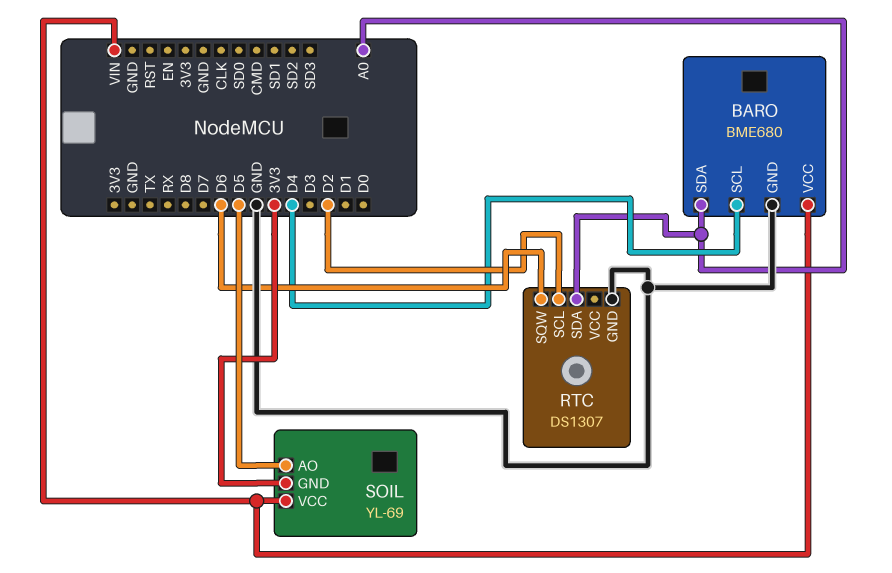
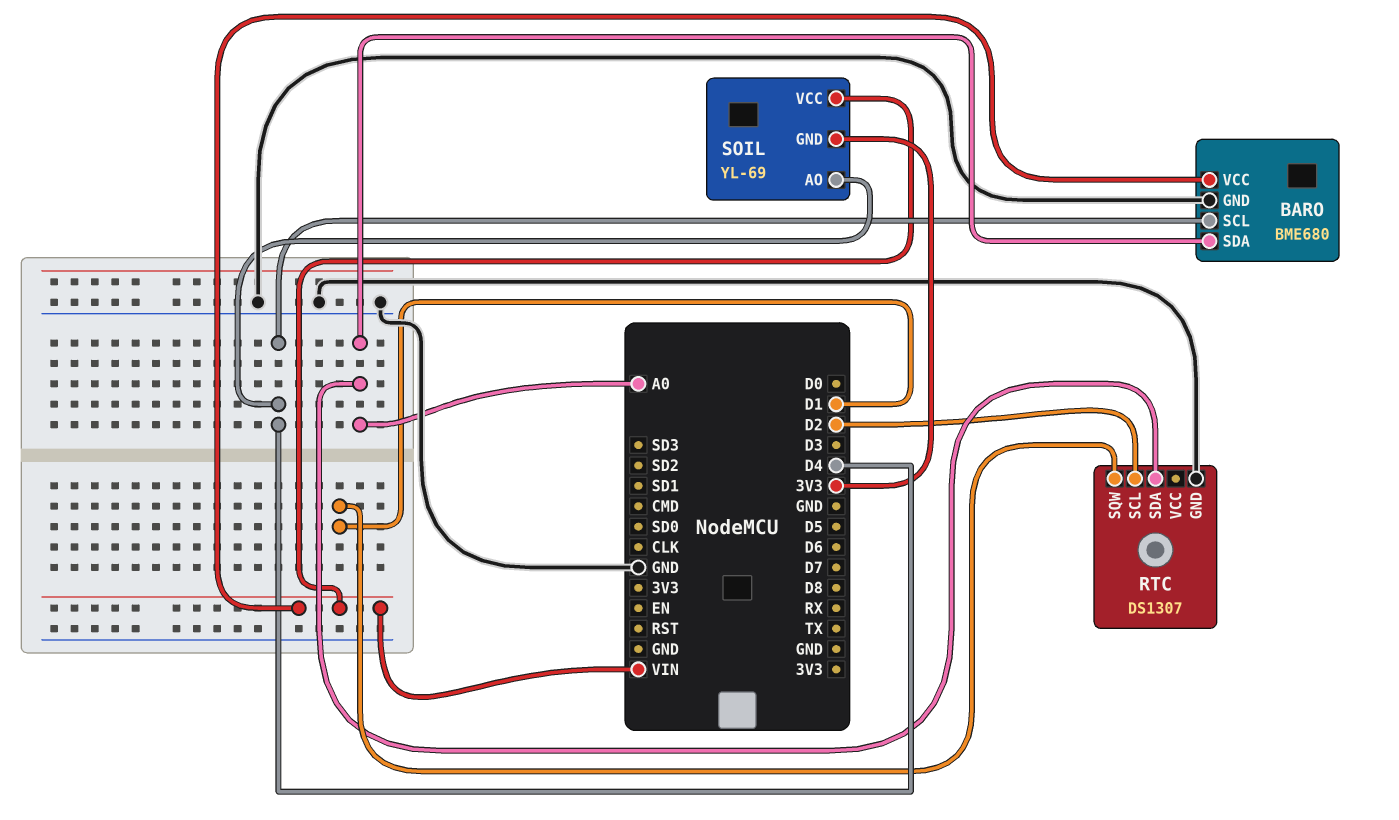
RTC pin SQW: D6 -> D1
SOIL pin AO: D5 -> D4

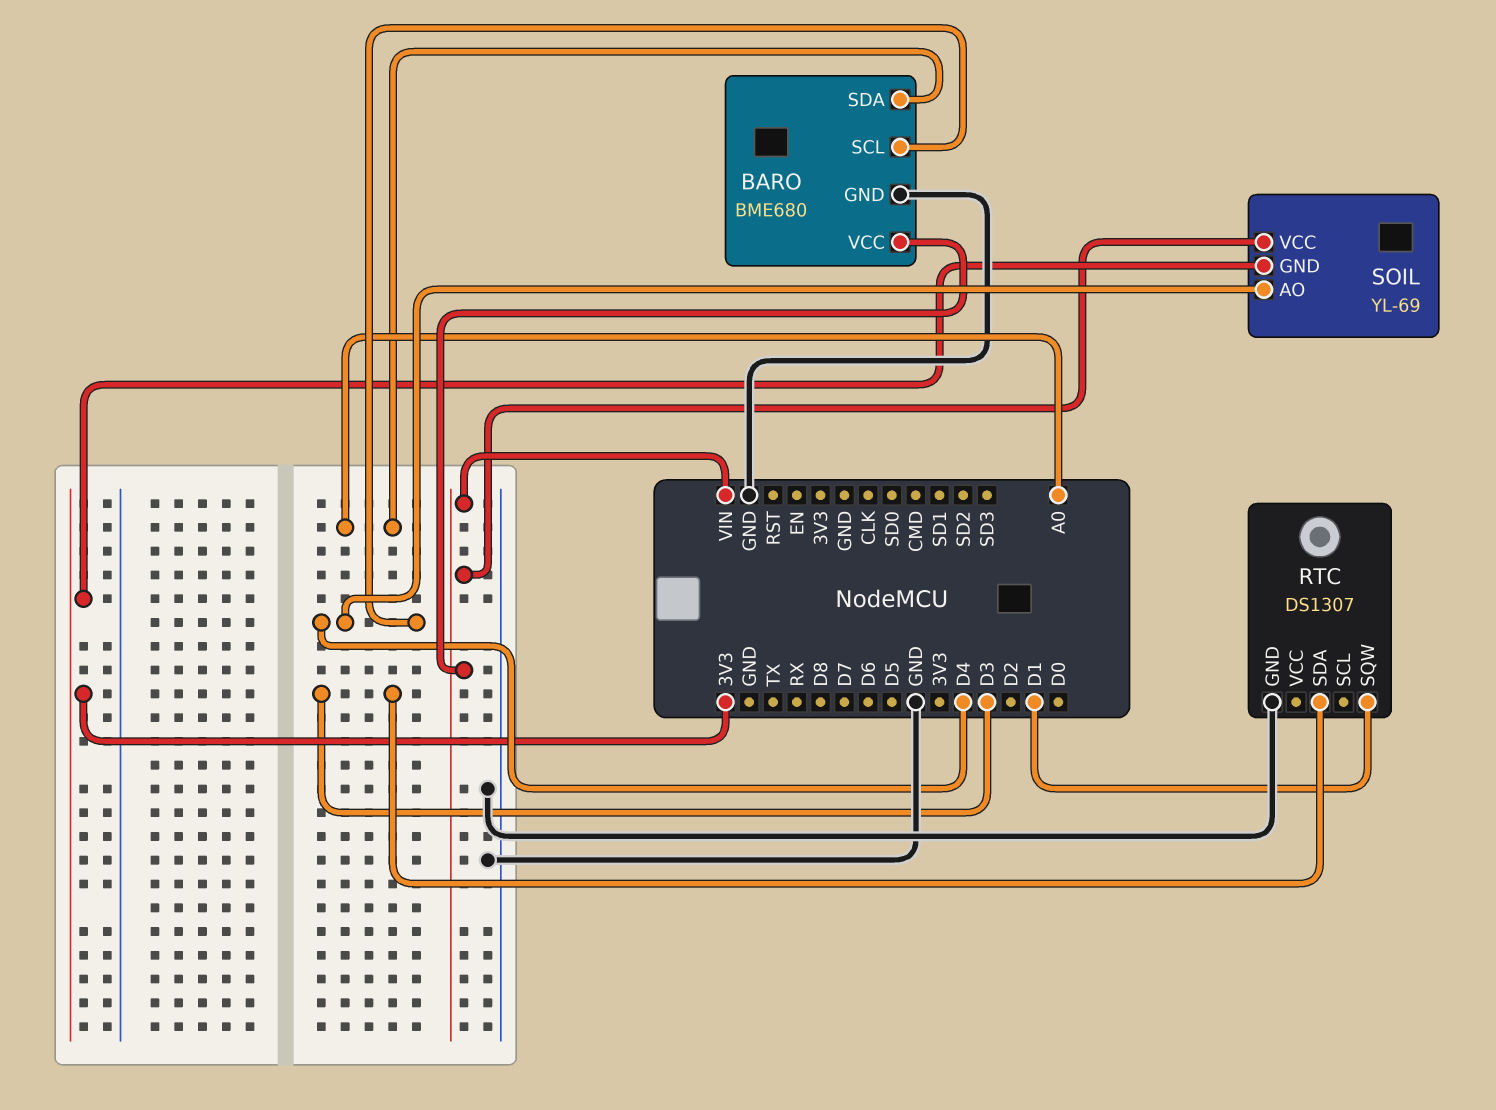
RTC pin SCL: D2 -> none
RTC pin SDA: A0 -> D3

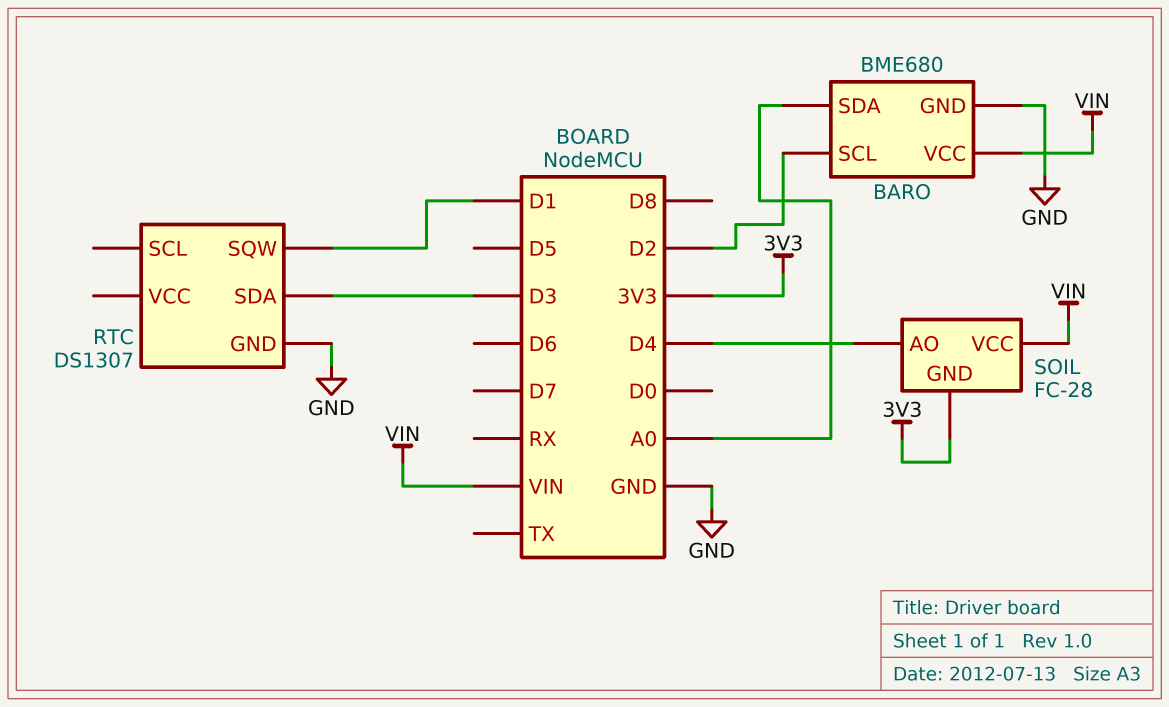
BARO pin SCL: D4 -> D2
SOIL: YL-69 -> FC-28

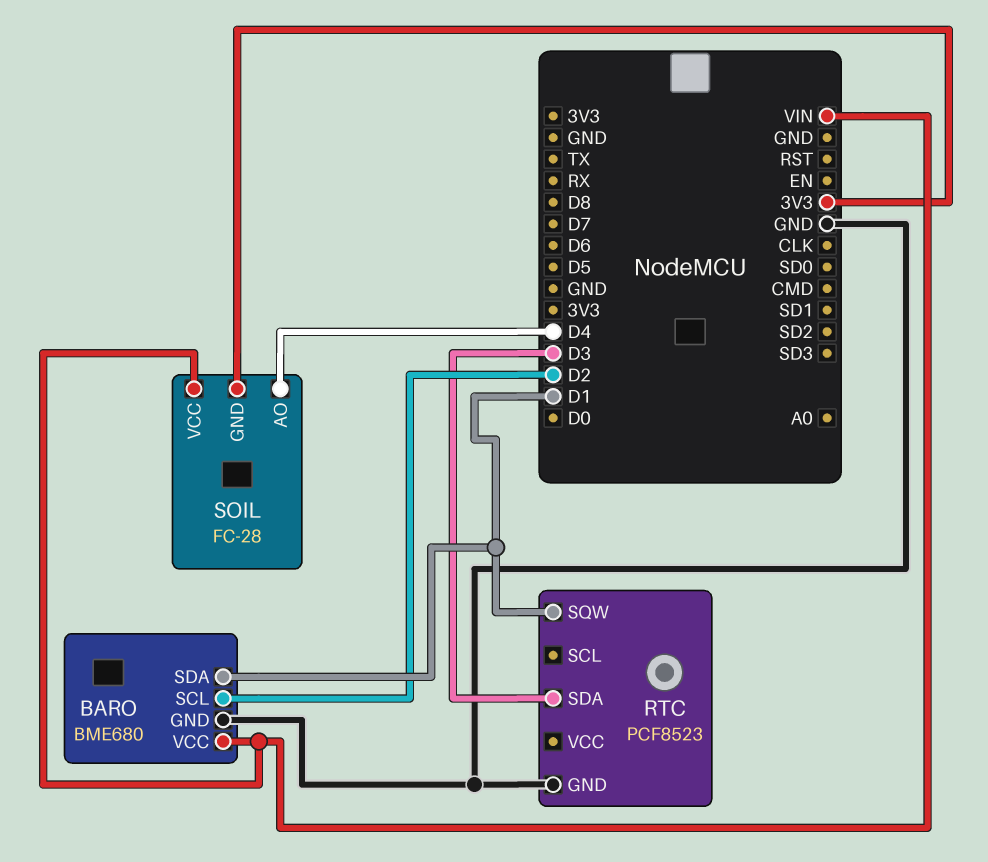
BARO pin SDA: A0 -> D1
RTC: DS1307 -> PCF8523

